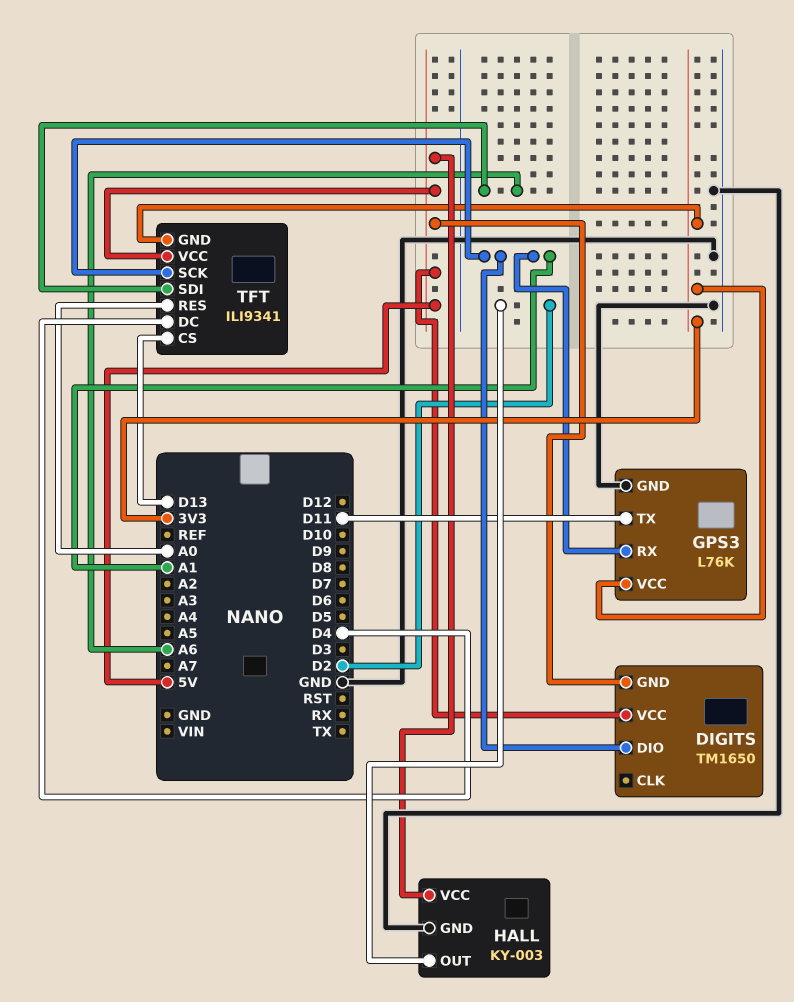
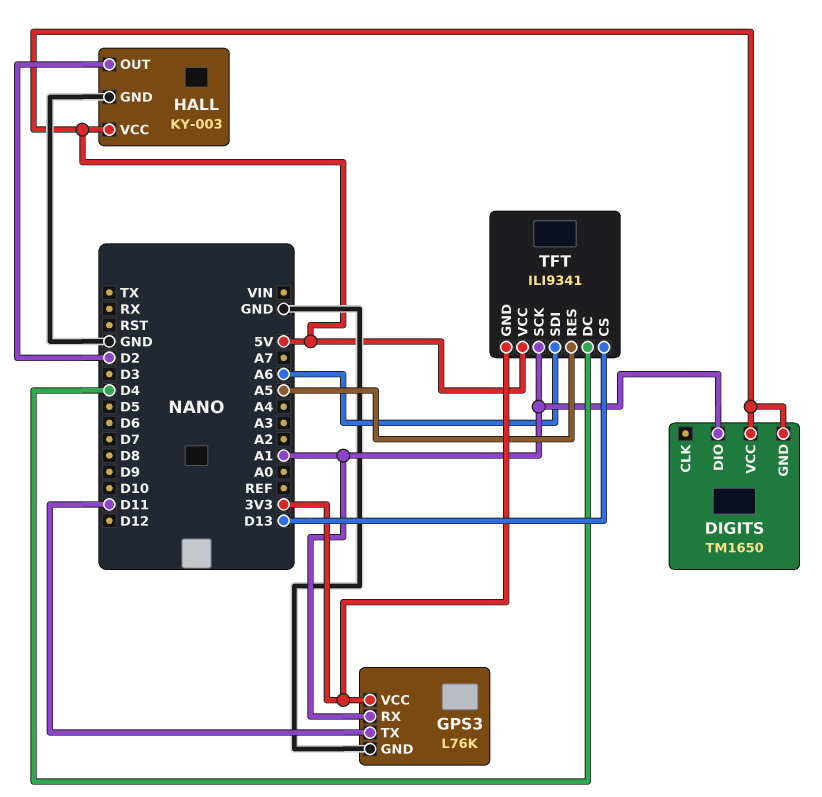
TFT pin RES: A0 -> A5

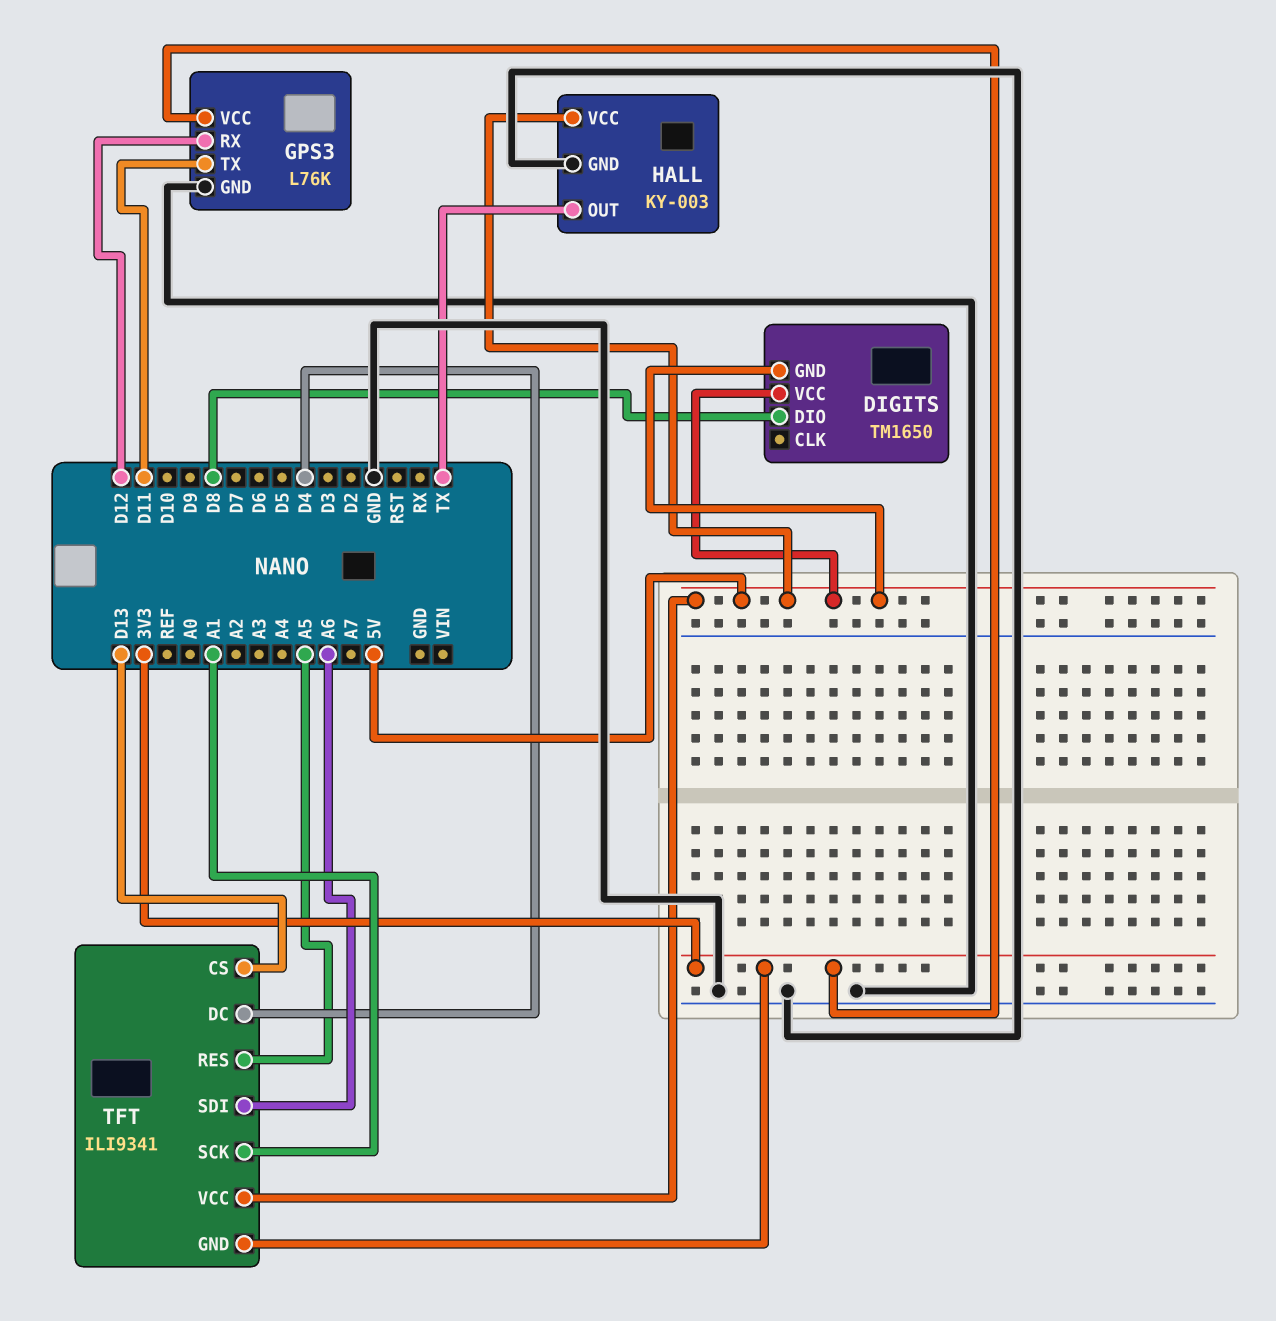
DIGITS pin DIO: A1 -> D8
GPS3 pin RX: A1 -> D12
HALL pin OUT: D2 -> TX

